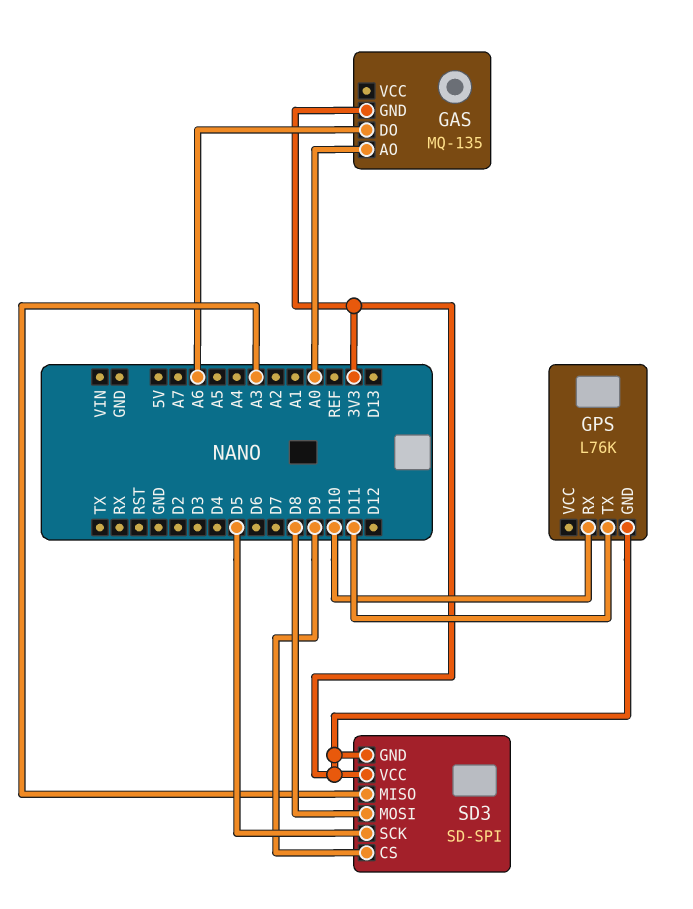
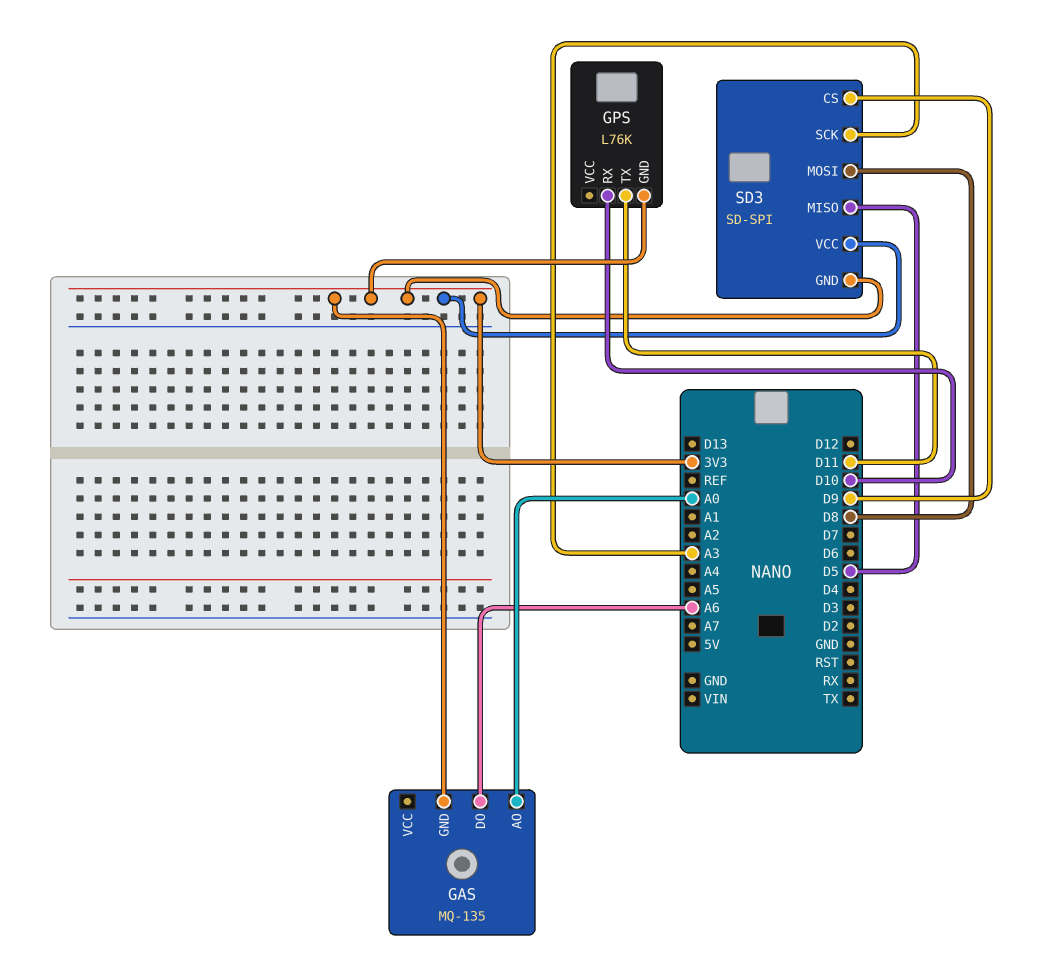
SD3 pin MISO: A3 -> D5
SD3 pin SCK: D5 -> A3

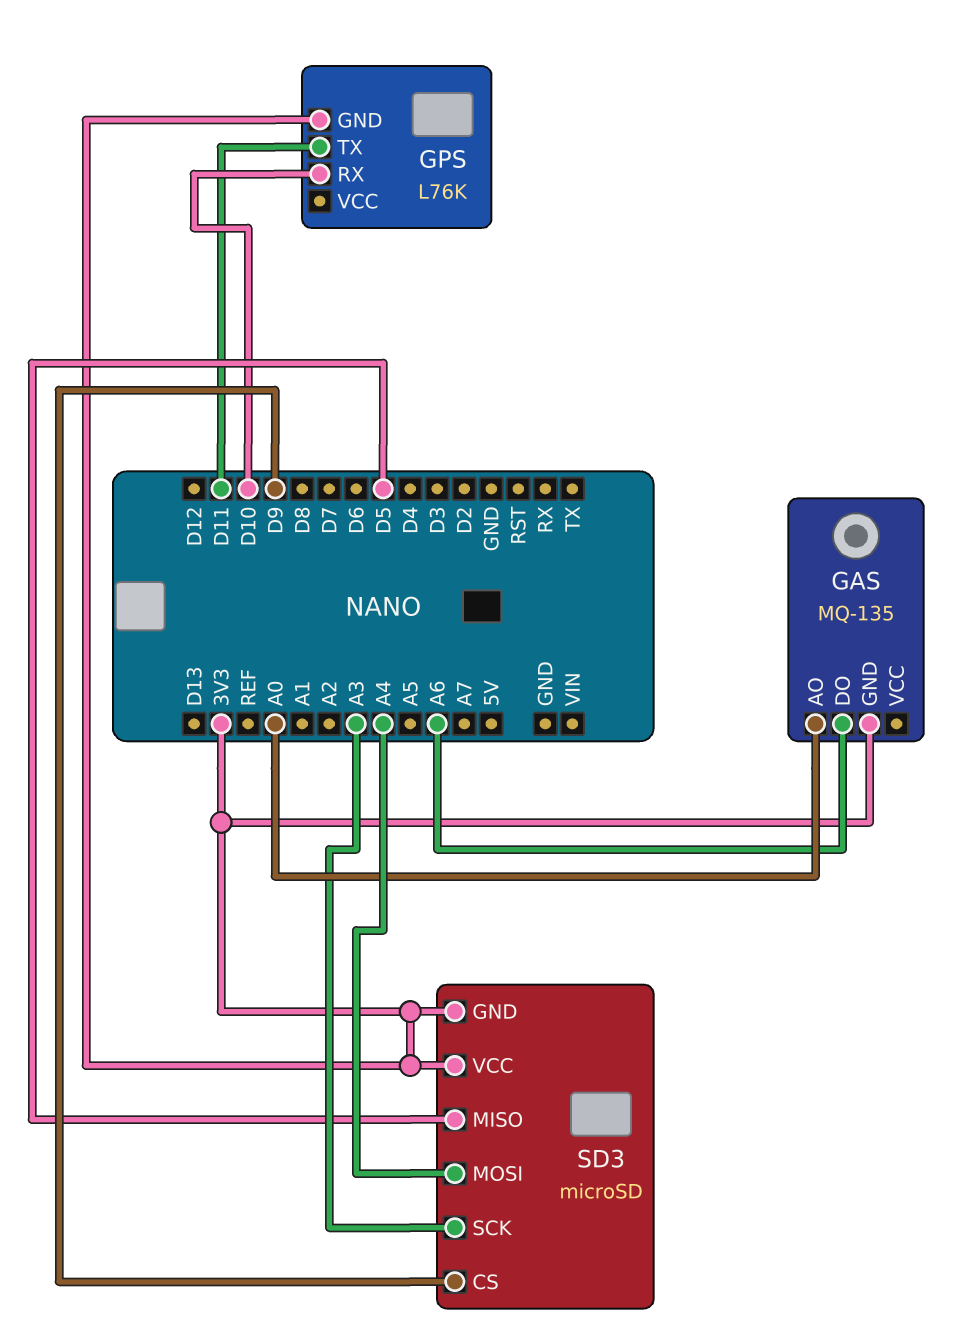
SD3: SD-SPI -> microSD
SD3 pin MOSI: D8 -> A4

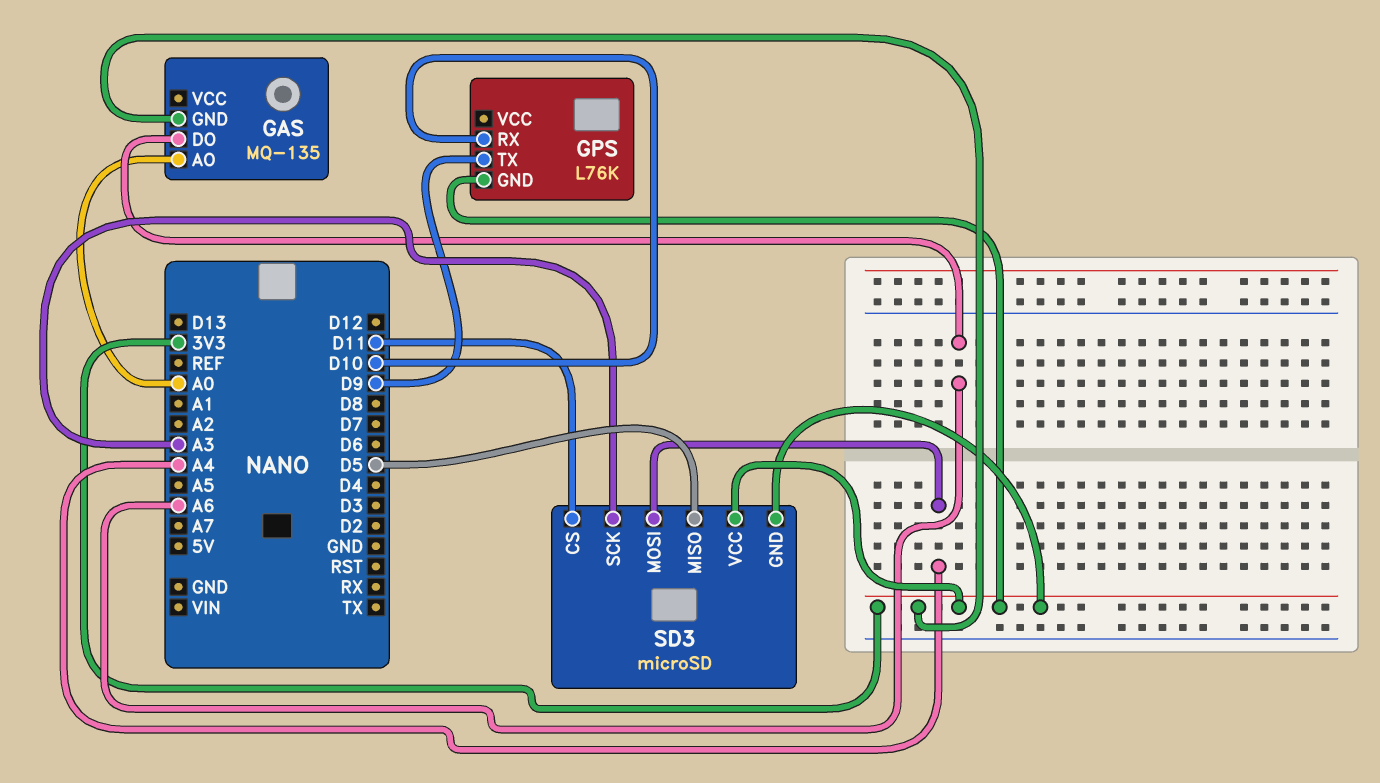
GPS pin TX: D11 -> D9
SD3 pin CS: D9 -> D11

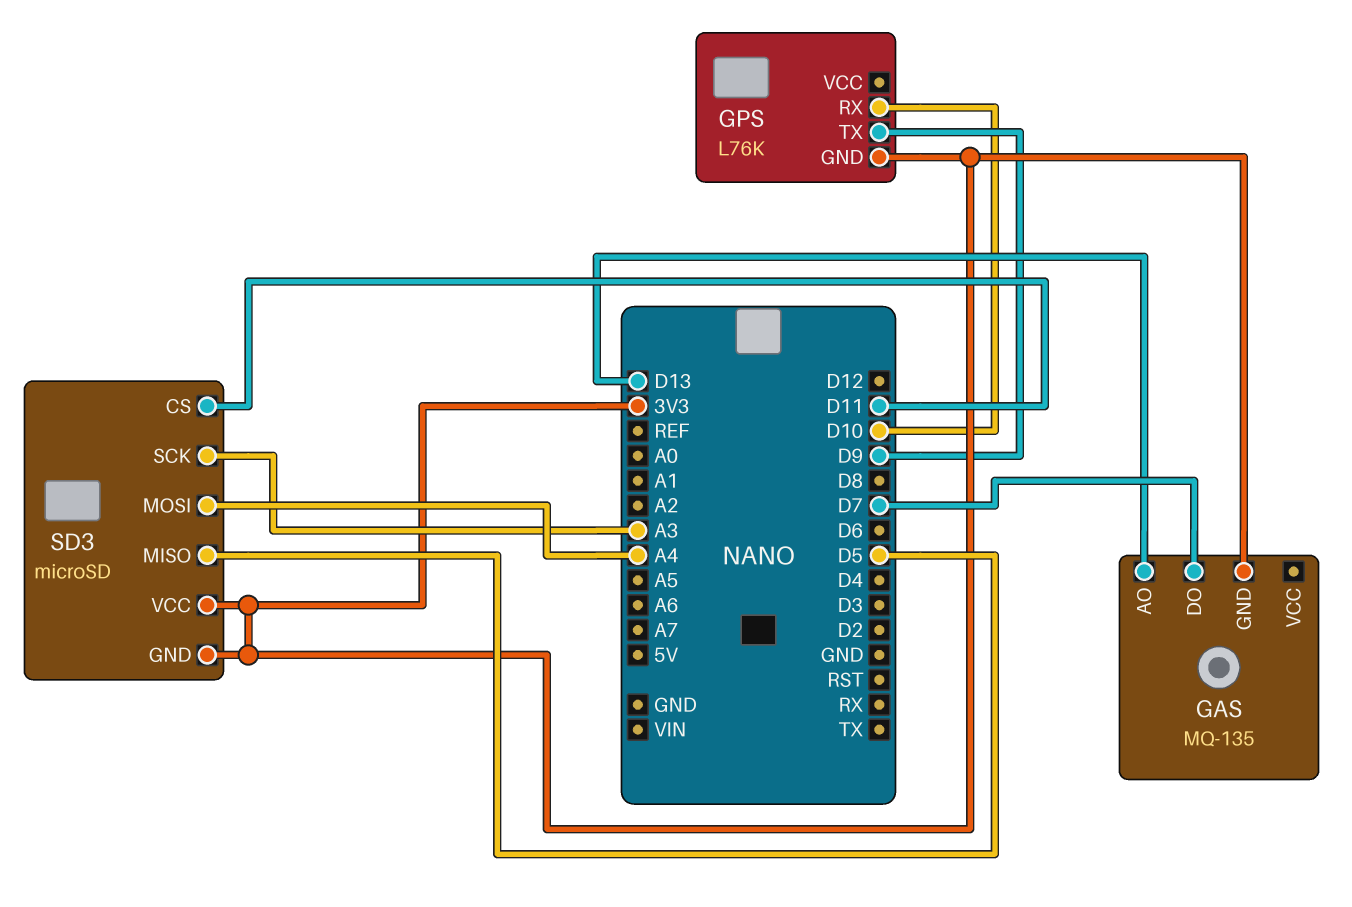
GAS pin AO: A0 -> D13
GAS pin DO: A6 -> D7

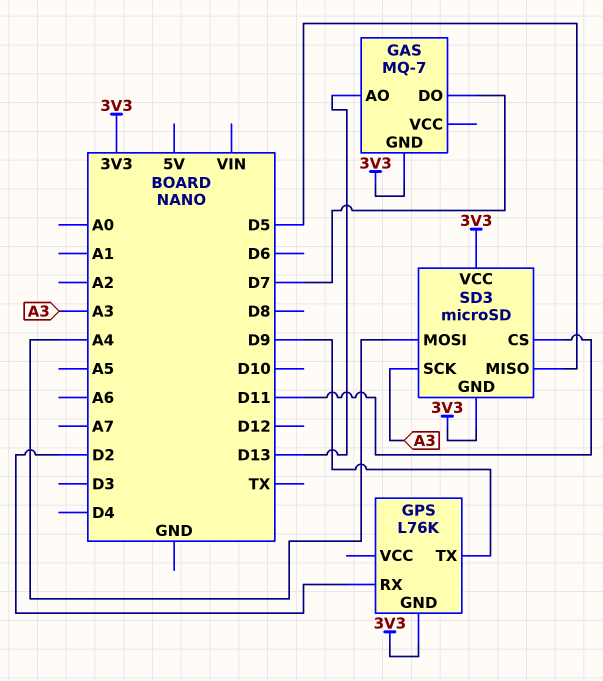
GAS: MQ-135 -> MQ-7
GPS pin RX: D10 -> D2

